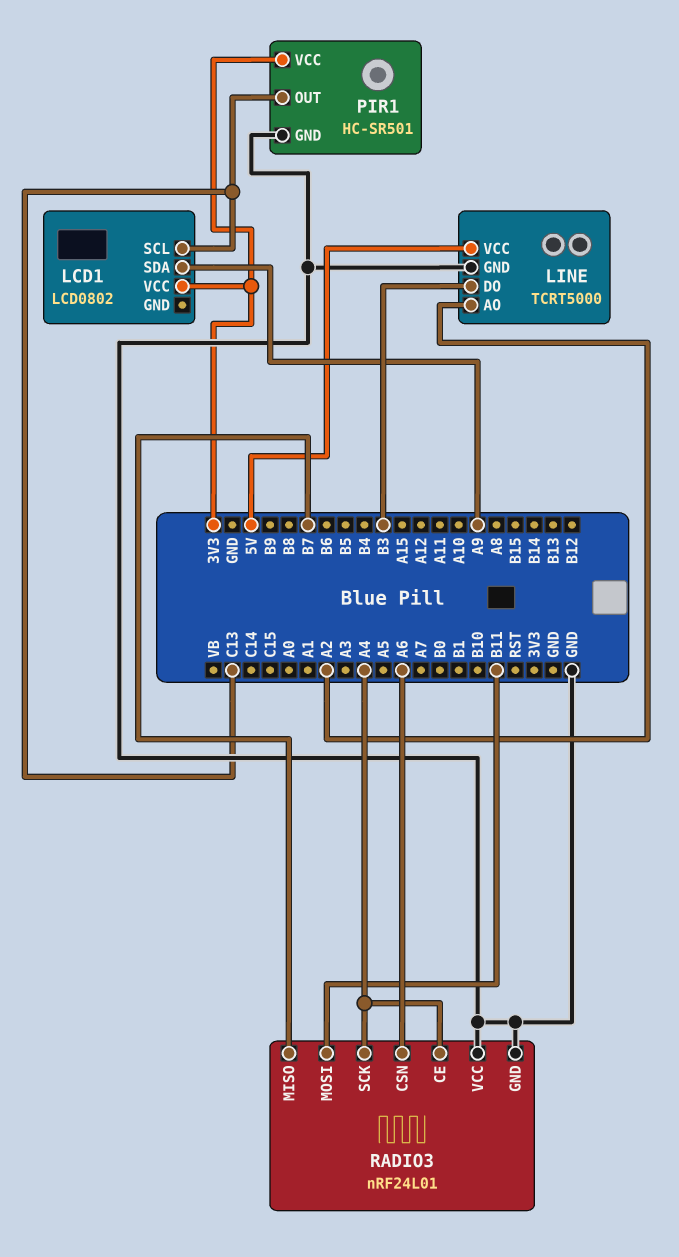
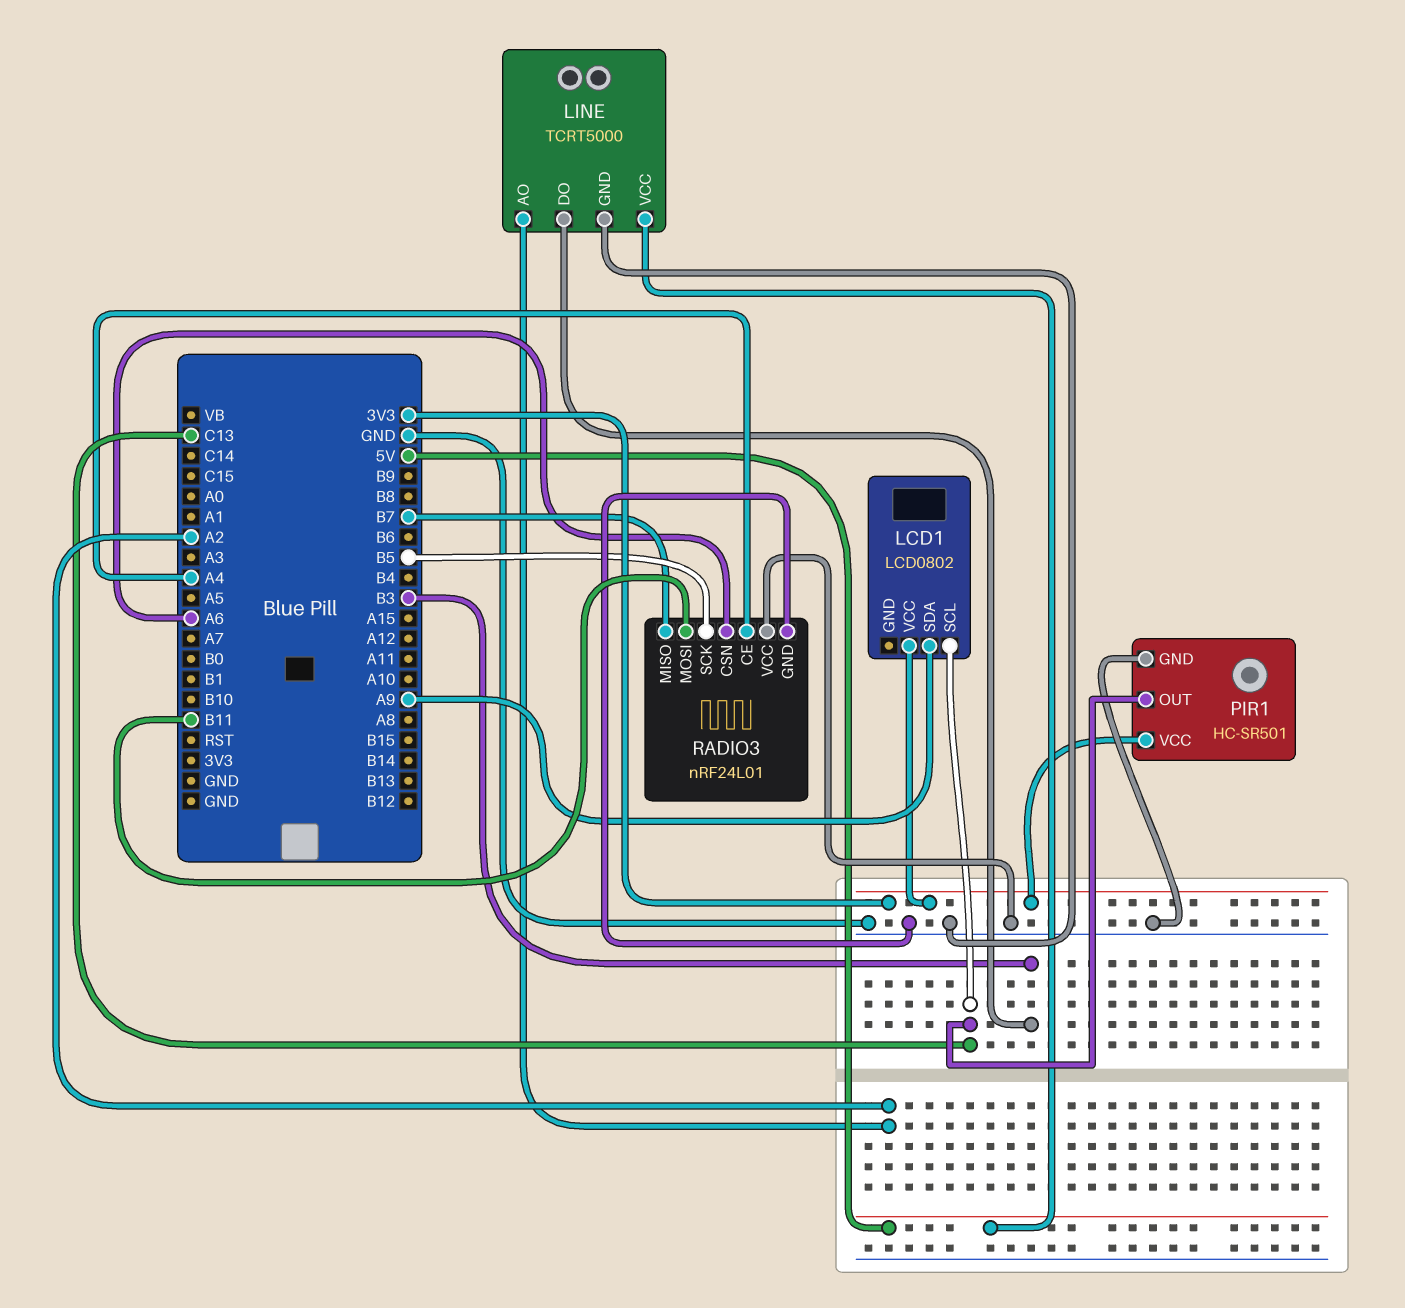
RADIO3 pin SCK: A4 -> B5

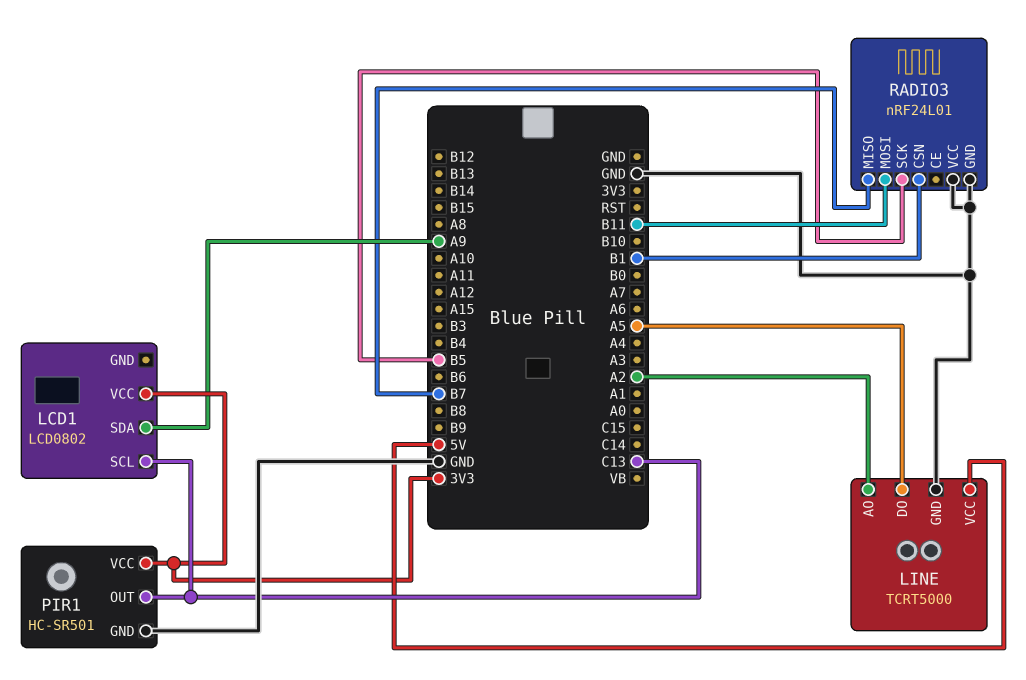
LINE pin DO: B3 -> A5
RADIO3 pin CE: A4 -> none
RADIO3 pin CSN: A6 -> B1

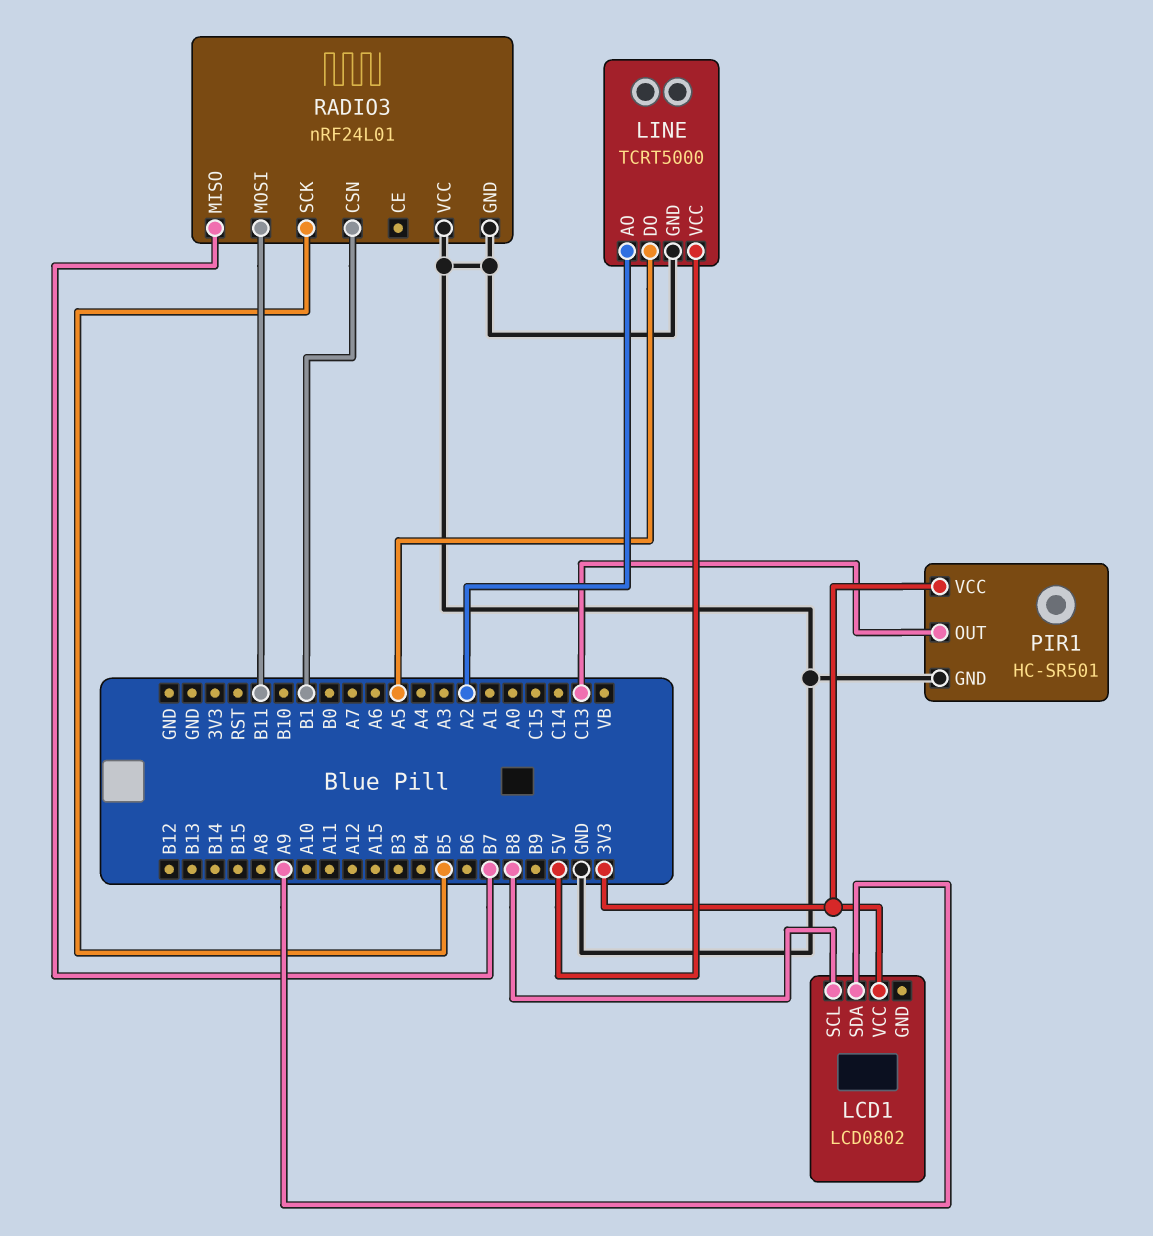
LCD1 pin SCL: C13 -> B8

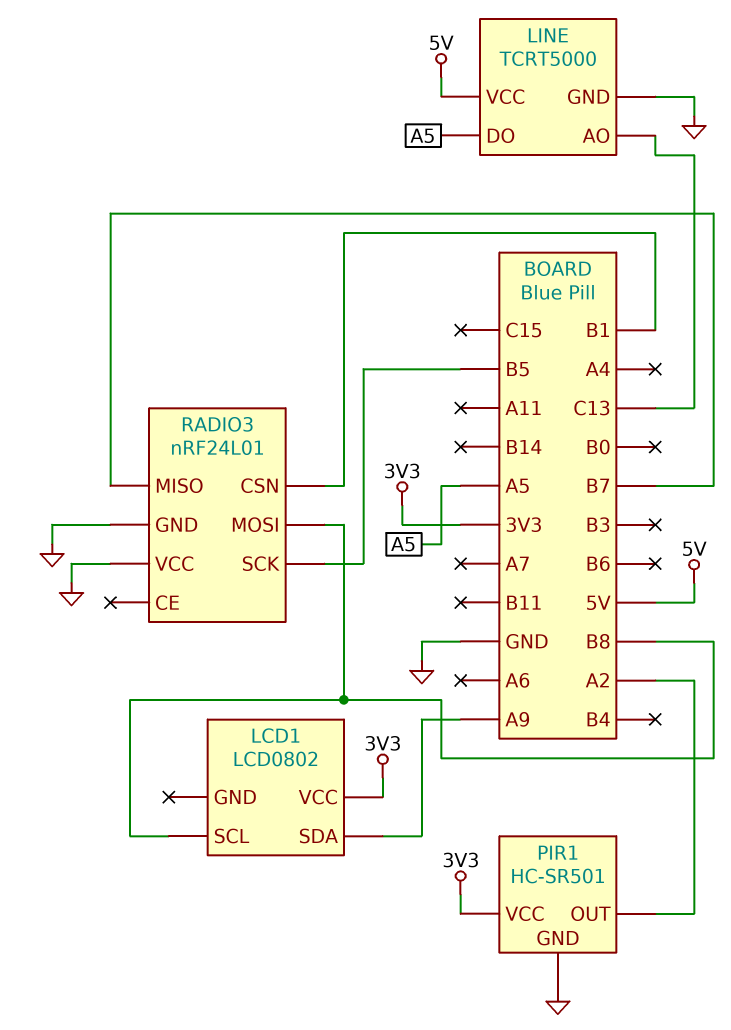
LINE pin AO: A2 -> C13
PIR1 pin OUT: C13 -> A2
RADIO3 pin MOSI: B11 -> B8

